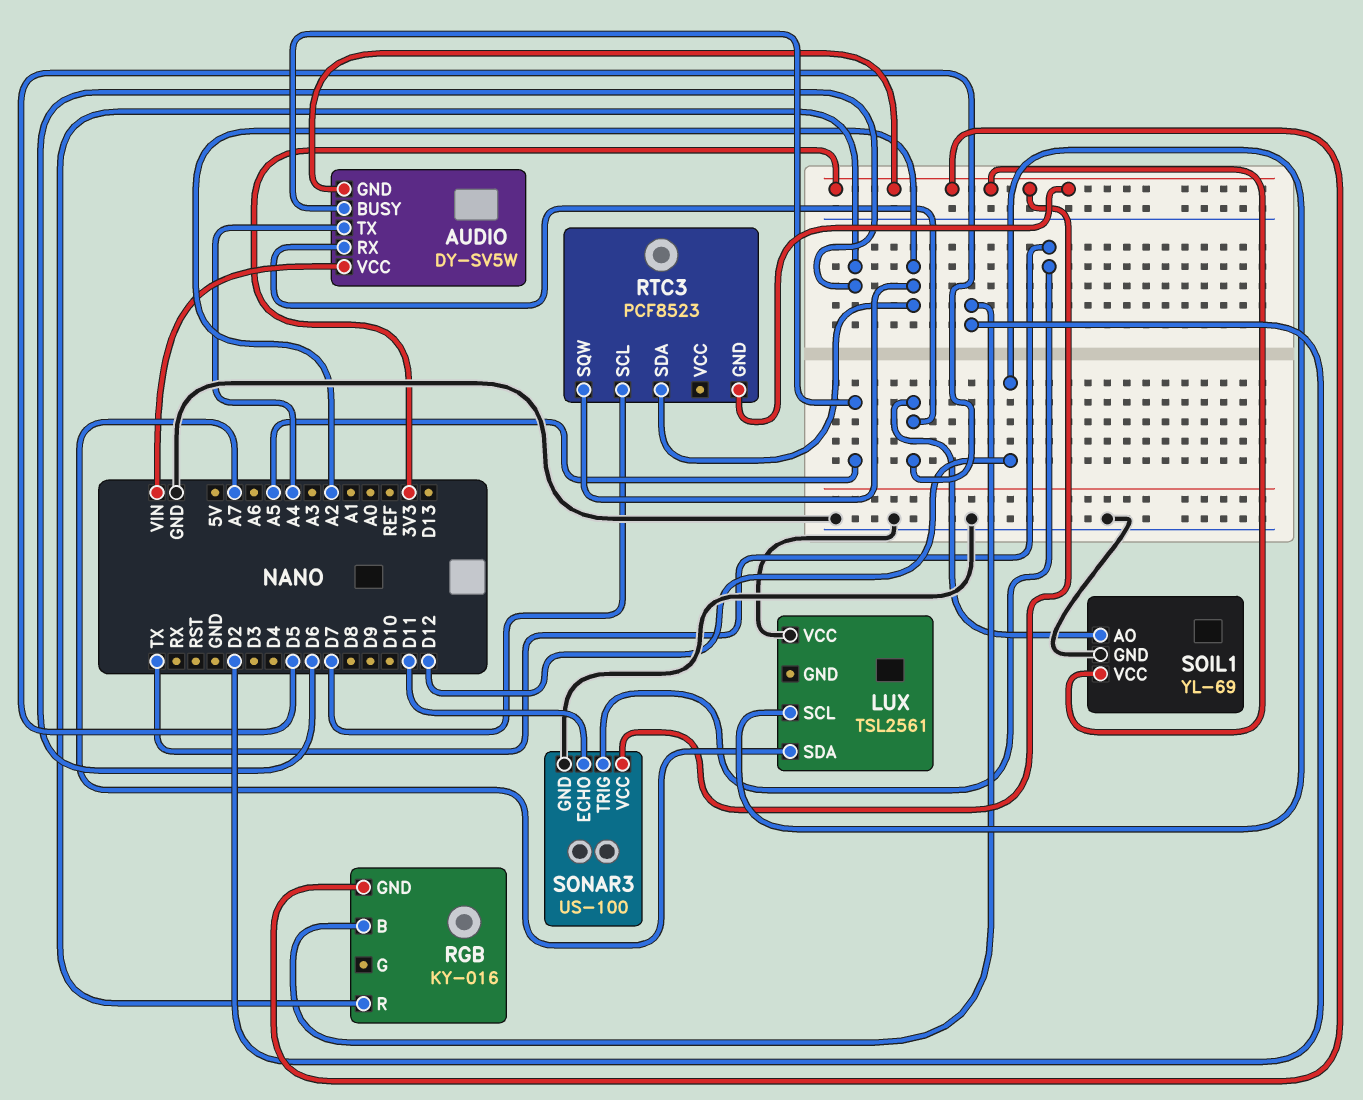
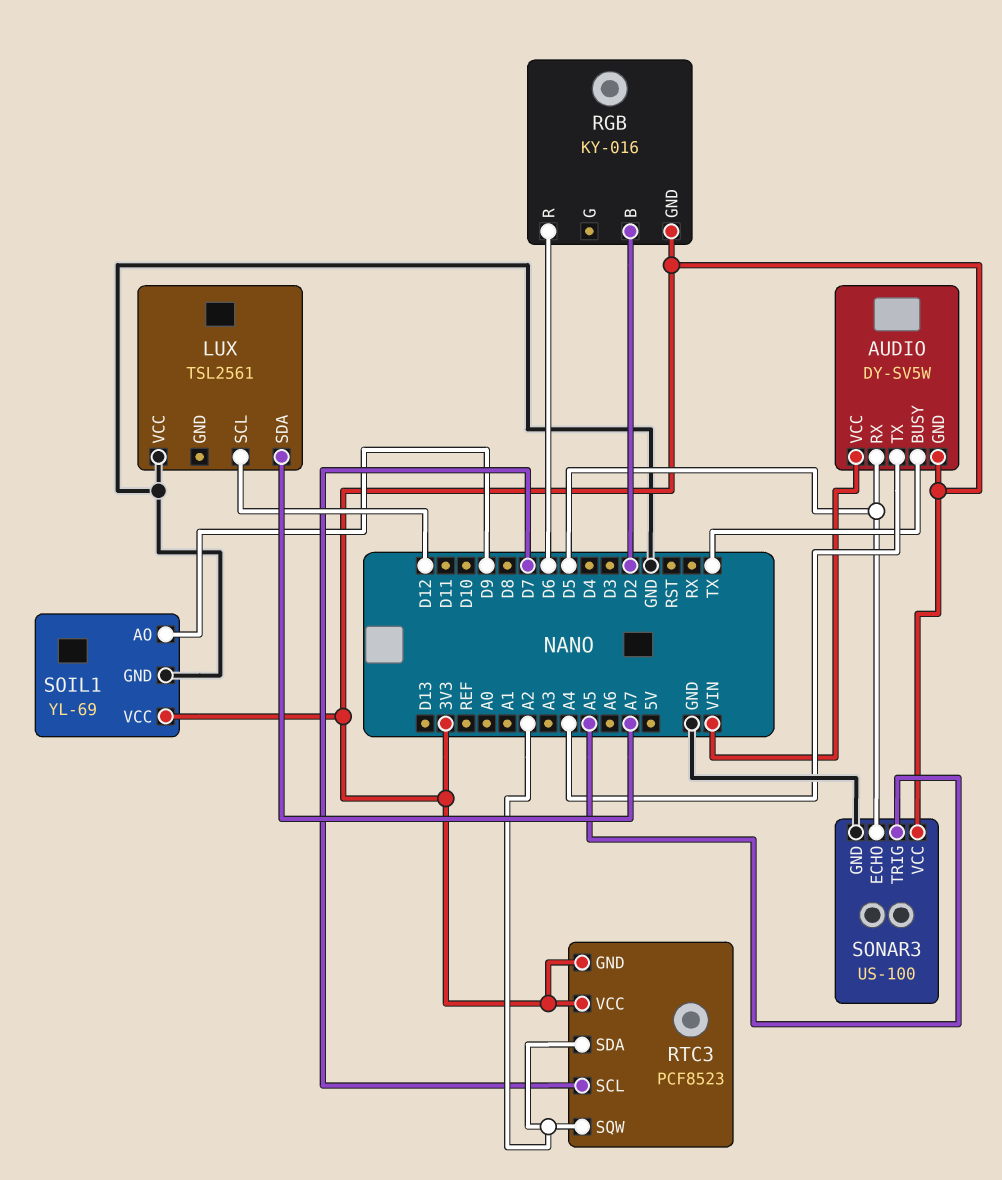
AUDIO pin BUSY: A5 -> TX
RTC3 pin VCC: none -> 3V3
SOIL1 pin AO: D5 -> D9
SONAR3 pin ECHO: D11 -> D5
SONAR3 pin TRIG: TX -> A5

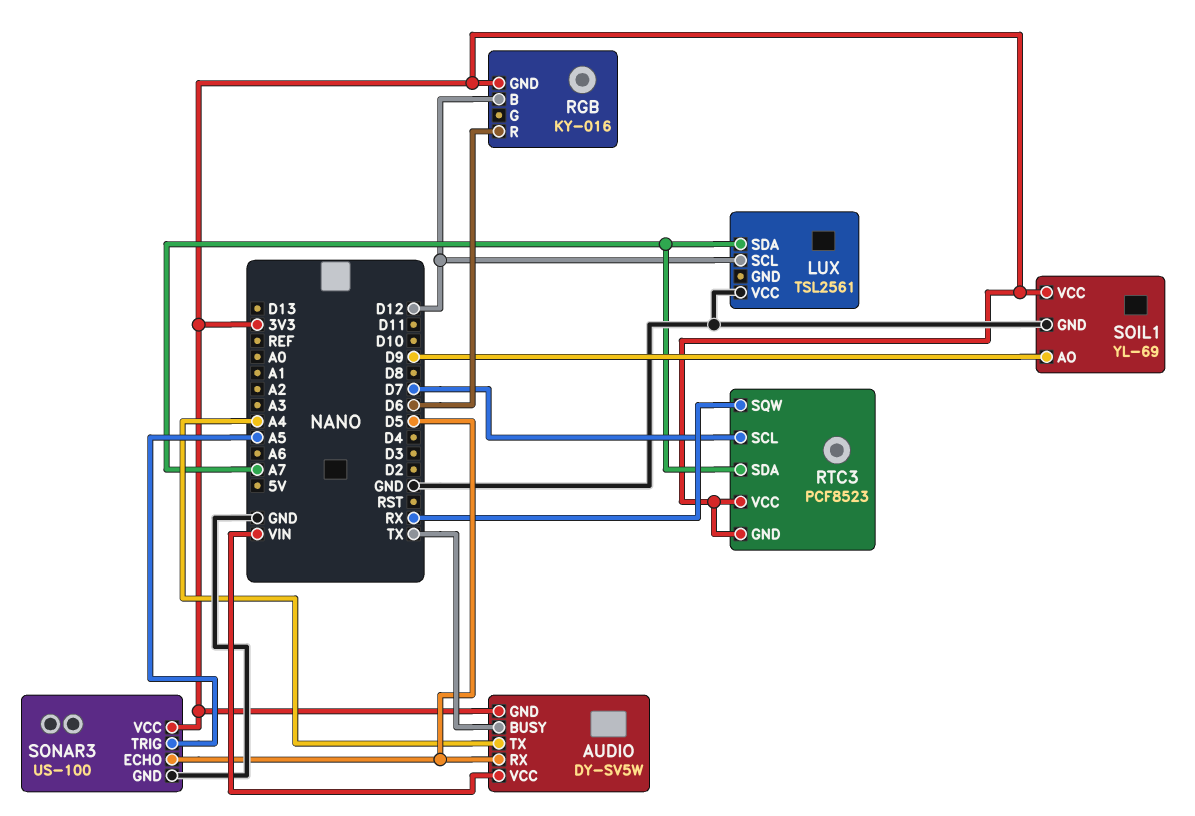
RGB pin B: D2 -> D12
RTC3 pin SDA: A2 -> A7
RTC3 pin SQW: A2 -> RX

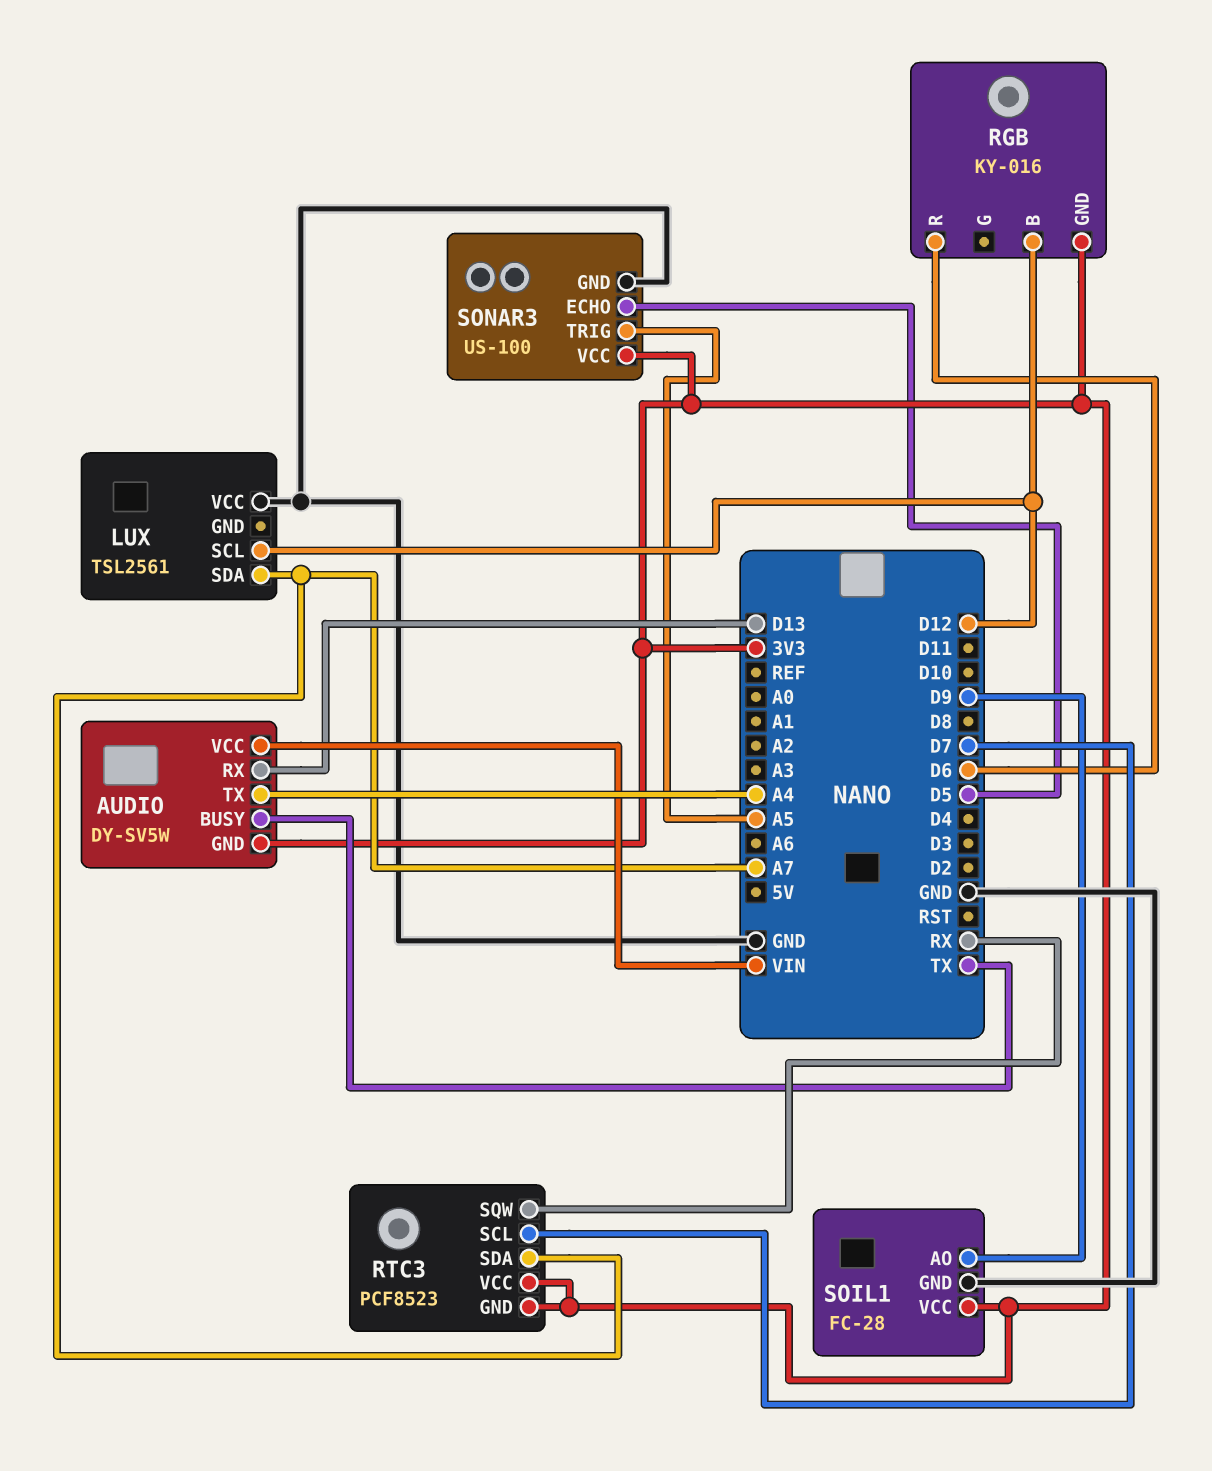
AUDIO pin RX: D5 -> D13
SOIL1: YL-69 -> FC-28

